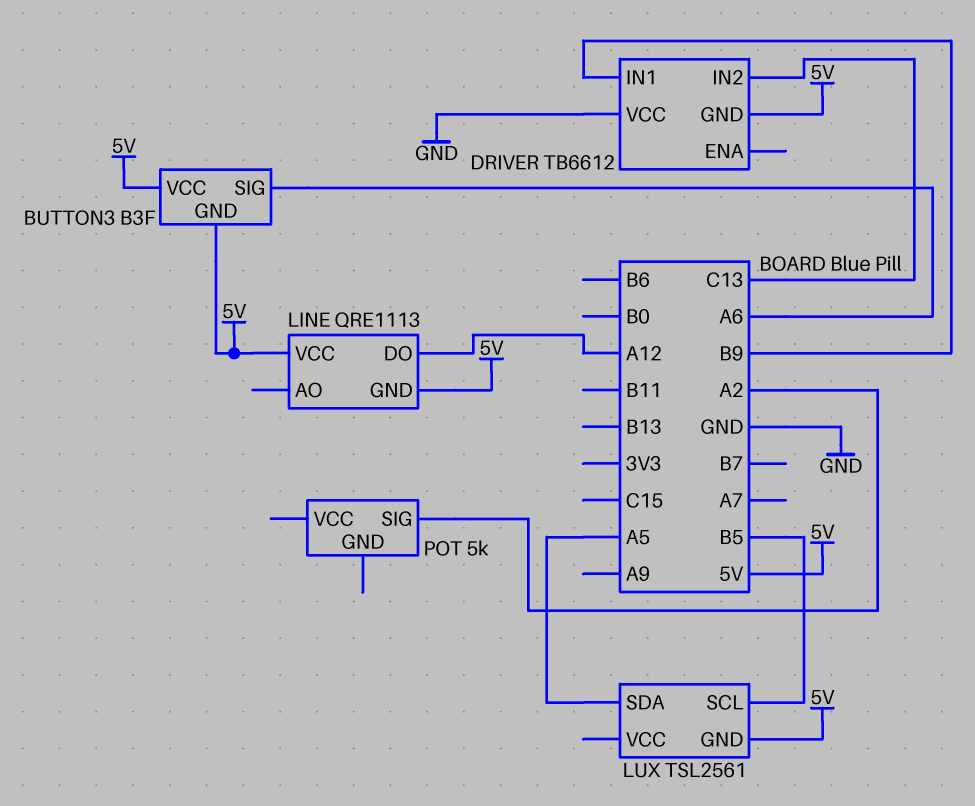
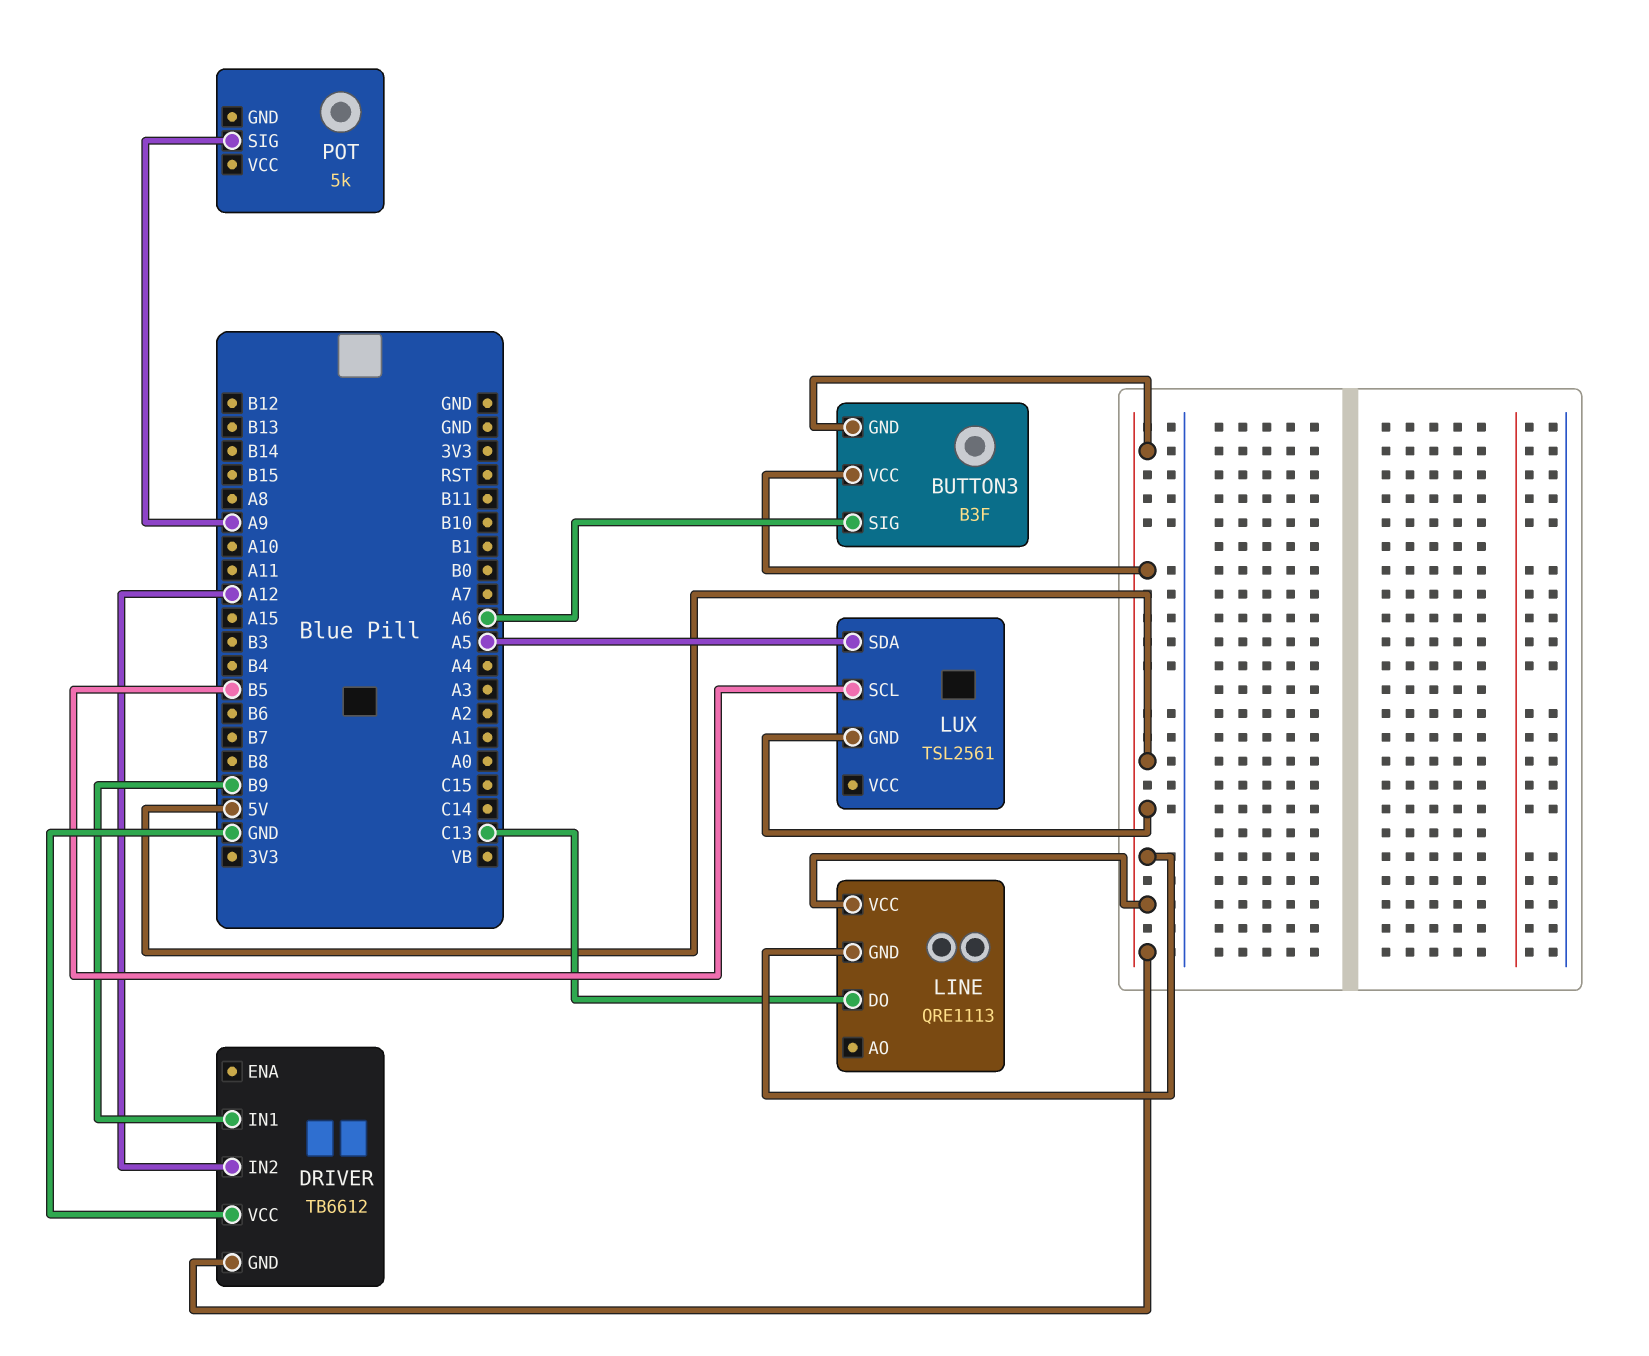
DRIVER pin IN2: C13 -> A12
LINE pin DO: A12 -> C13
POT pin SIG: A2 -> A9

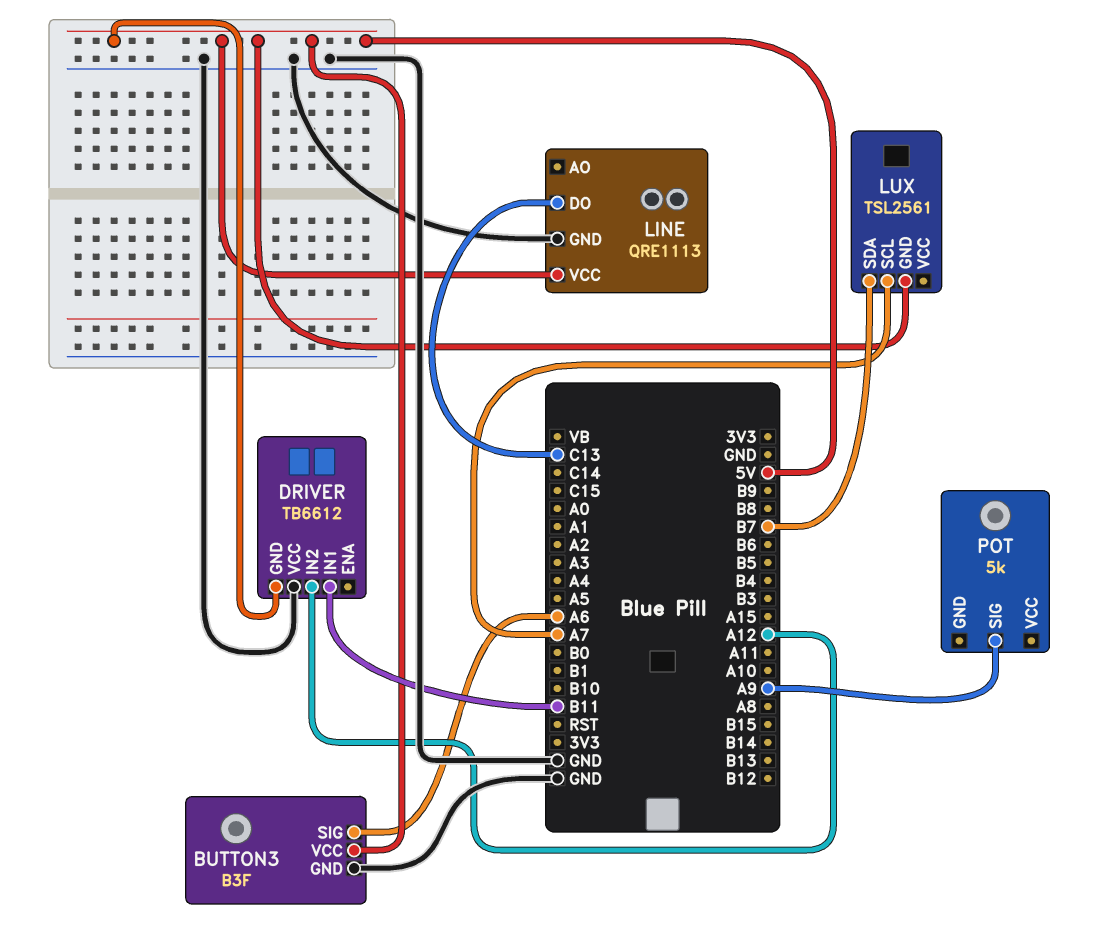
BUTTON3 pin GND: 5V -> GND
DRIVER pin IN1: B9 -> B11
LINE pin GND: 5V -> GND
LUX pin SCL: B5 -> A7
LUX pin SDA: A5 -> B7

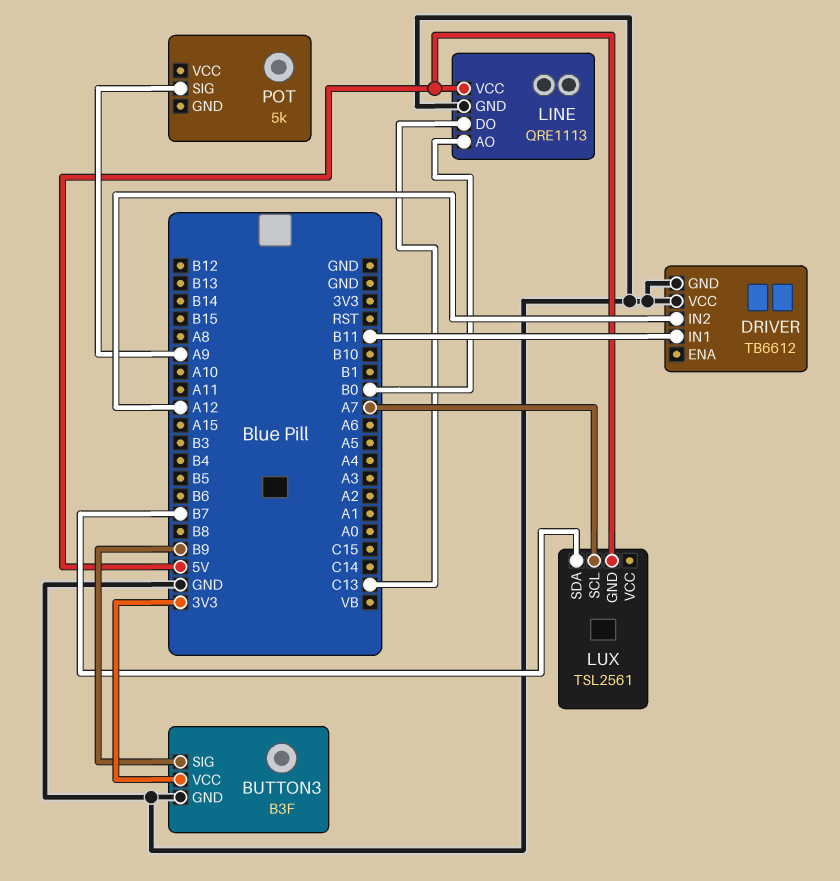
BUTTON3 pin SIG: A6 -> B9
BUTTON3 pin VCC: 5V -> 3V3
DRIVER pin GND: 5V -> GND
LINE pin AO: none -> B0

